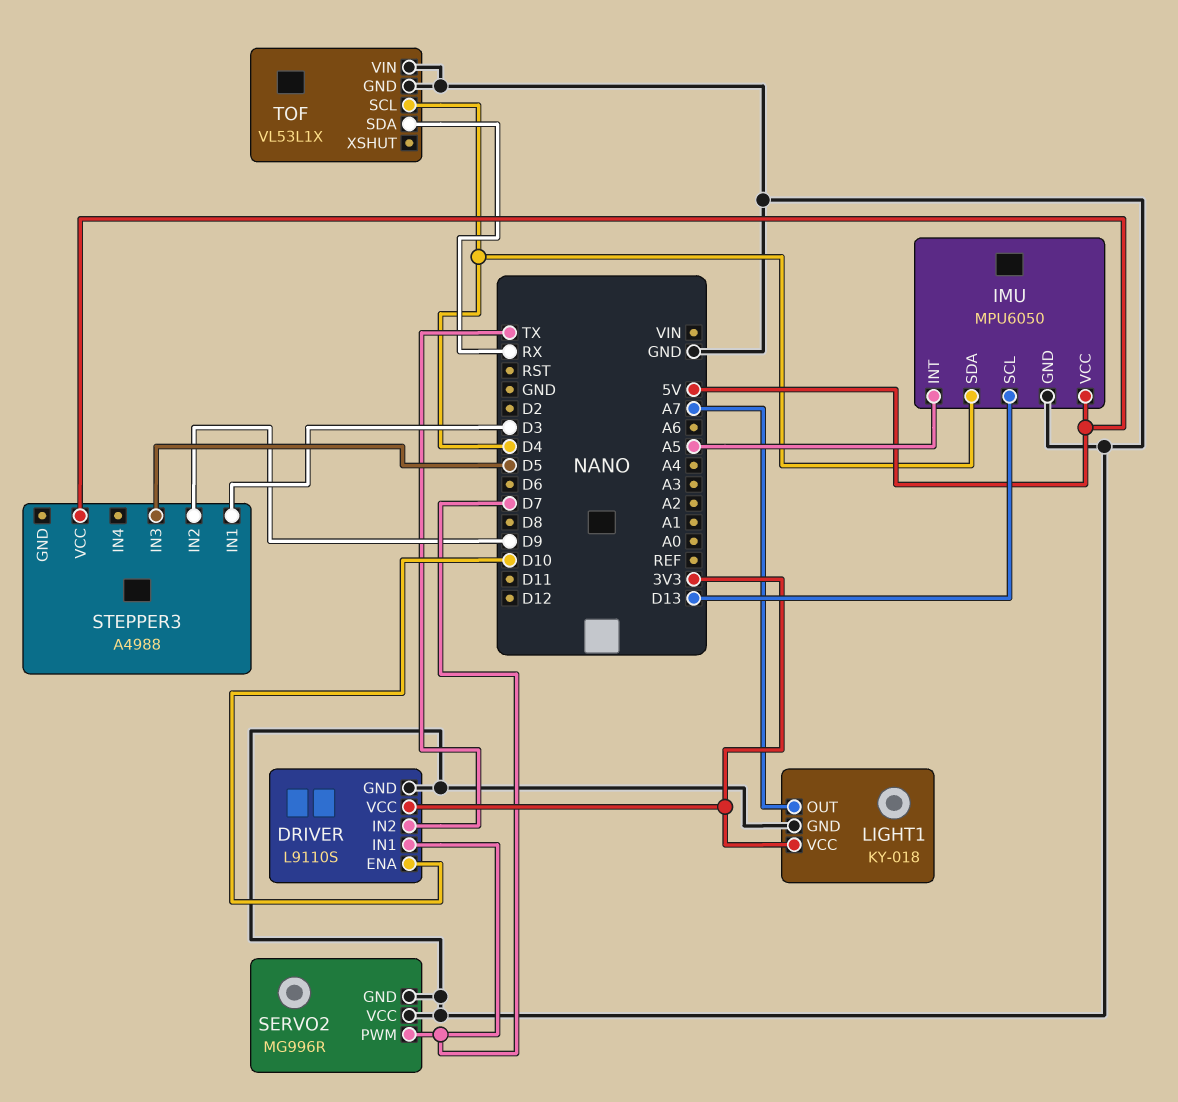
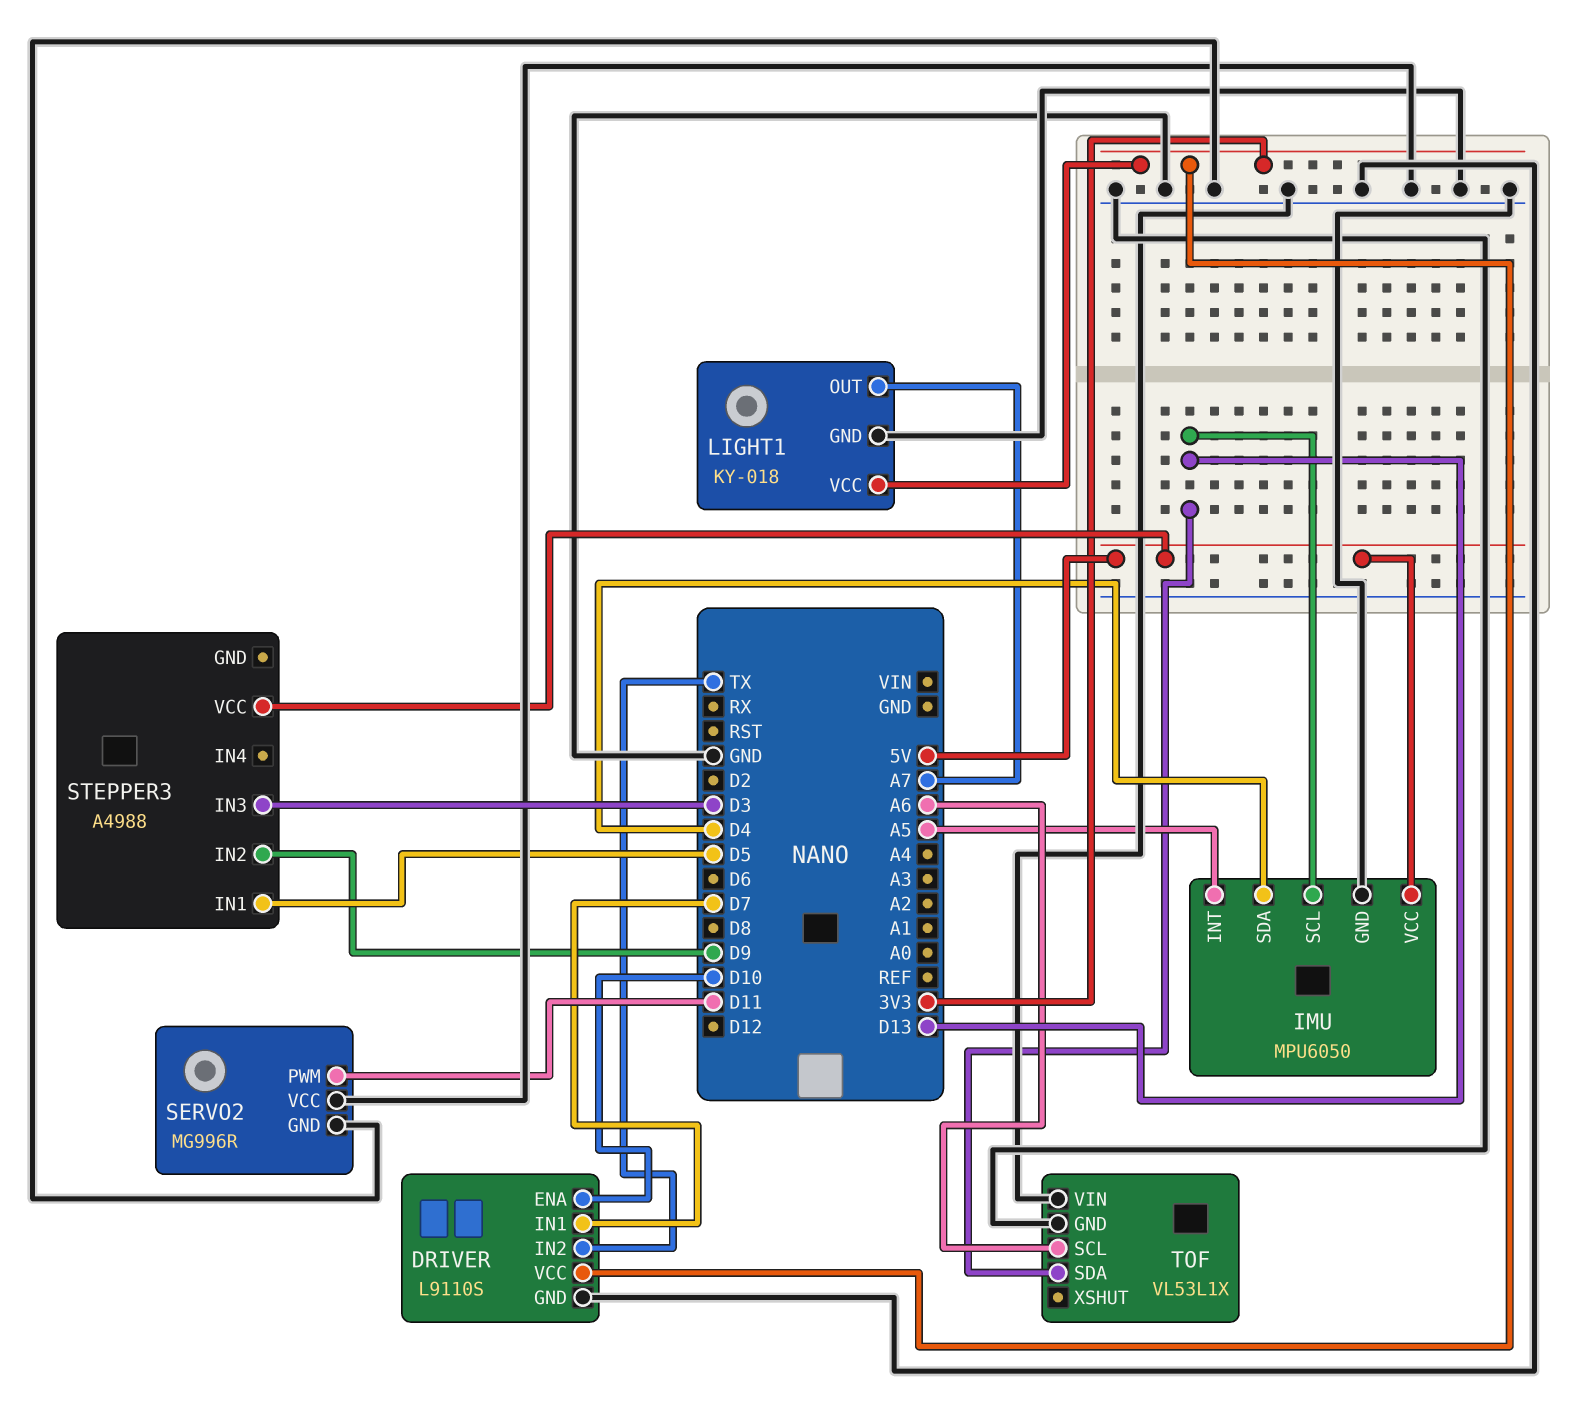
SERVO2 pin PWM: D7 -> D11
STEPPER3 pin IN1: D3 -> D5
STEPPER3 pin IN3: D5 -> D3
TOF pin SCL: D4 -> A6
TOF pin SDA: RX -> D13

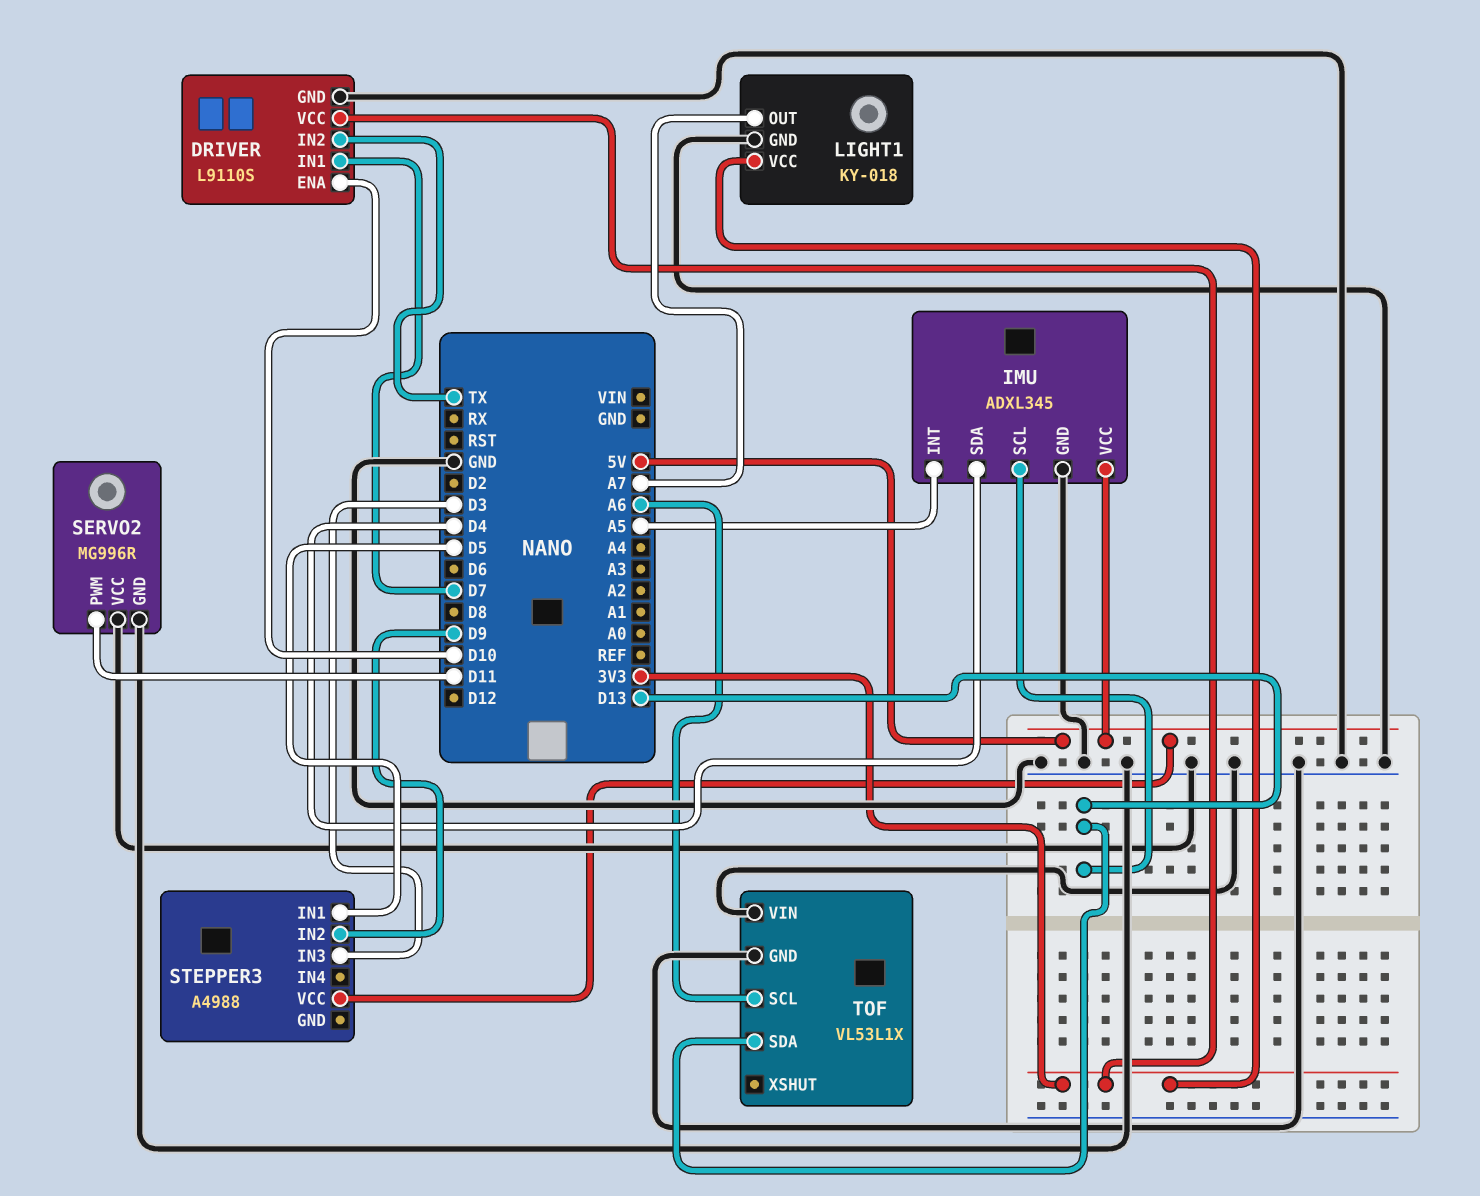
IMU: MPU6050 -> ADXL345

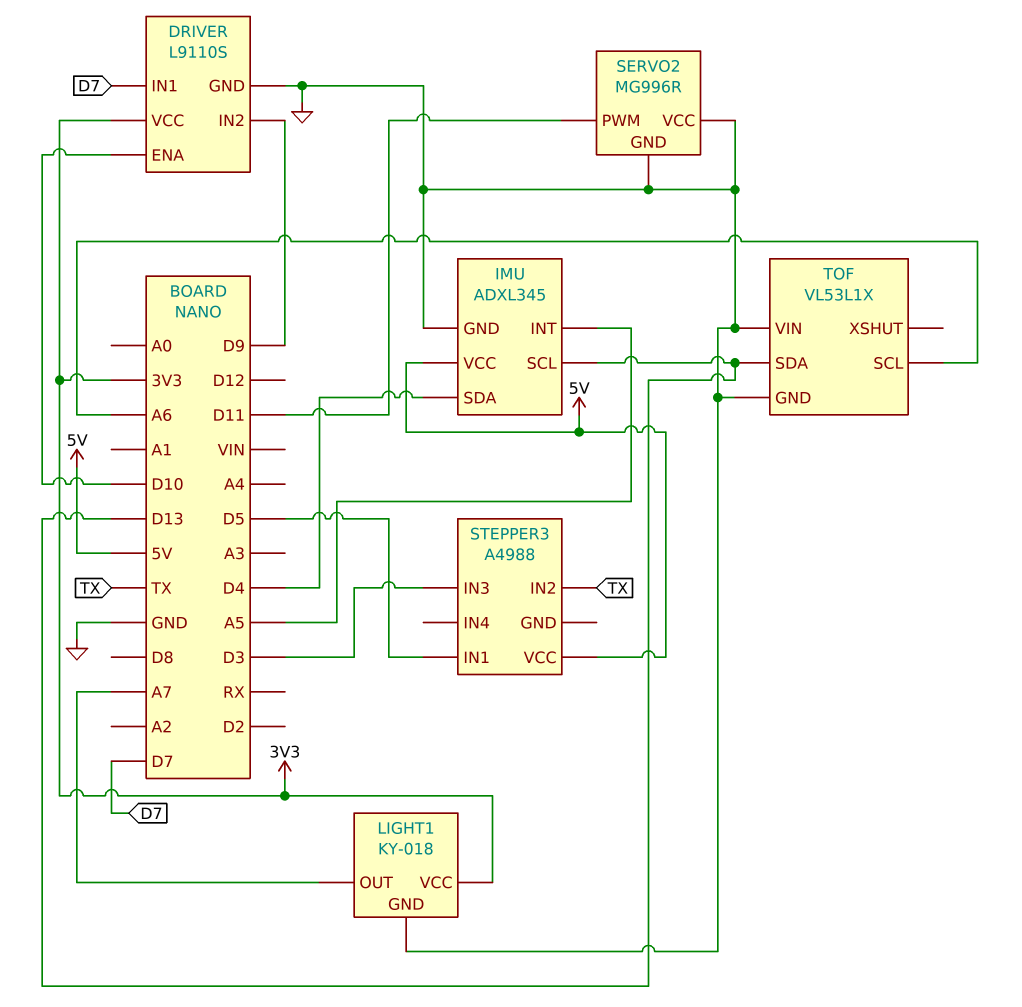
DRIVER pin IN2: TX -> D9
STEPPER3 pin IN2: D9 -> TX

